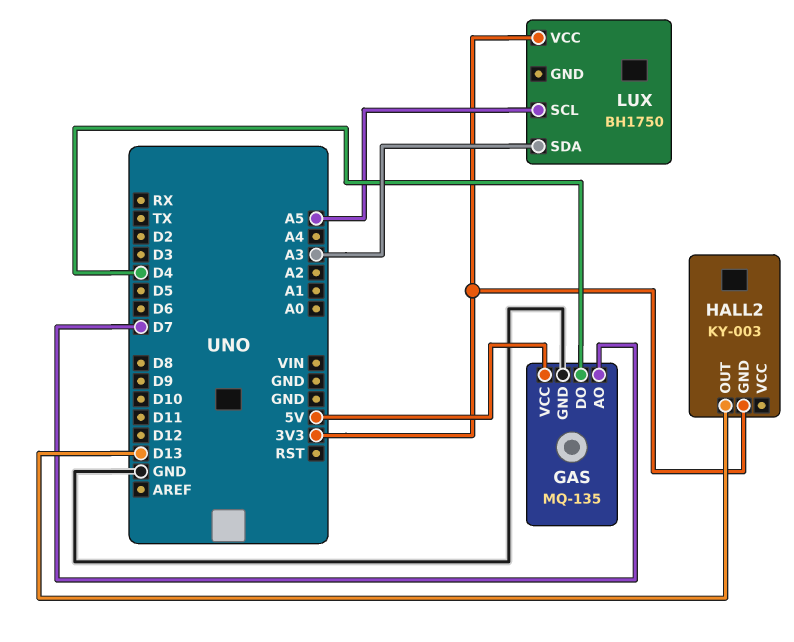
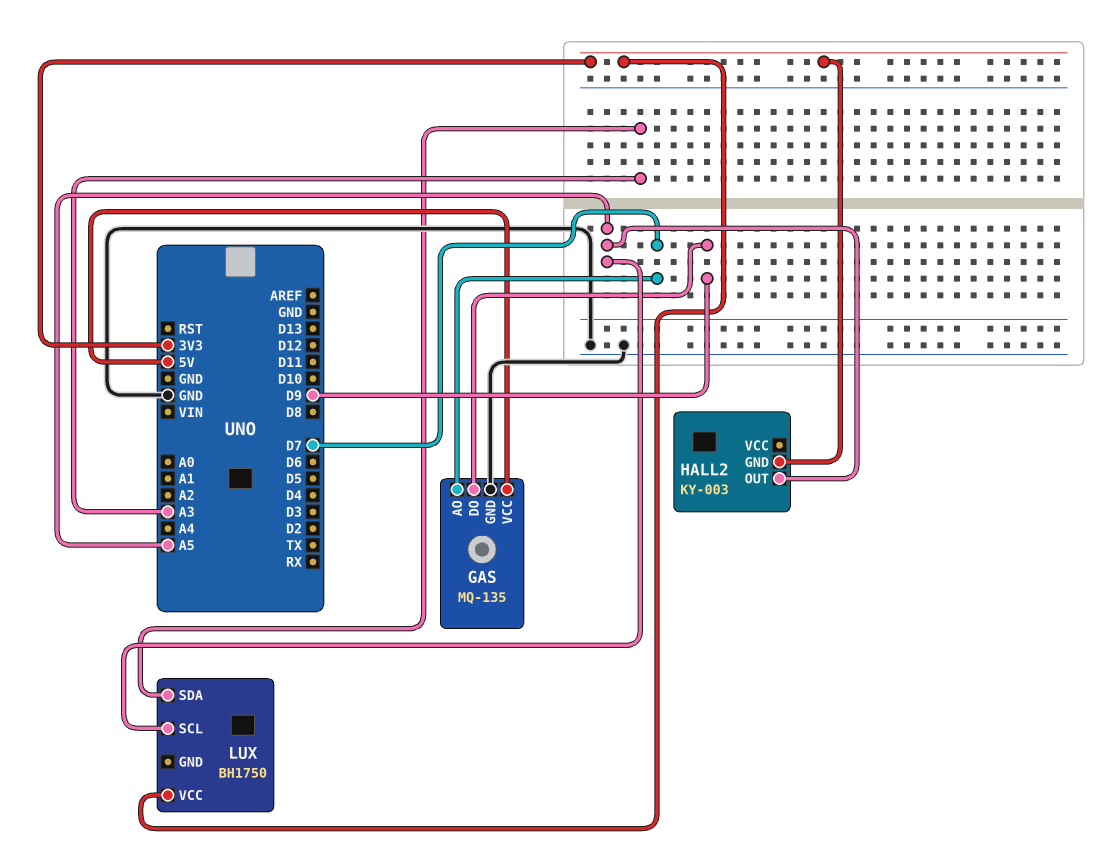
GAS pin DO: D4 -> D9
HALL2 pin OUT: D13 -> A5

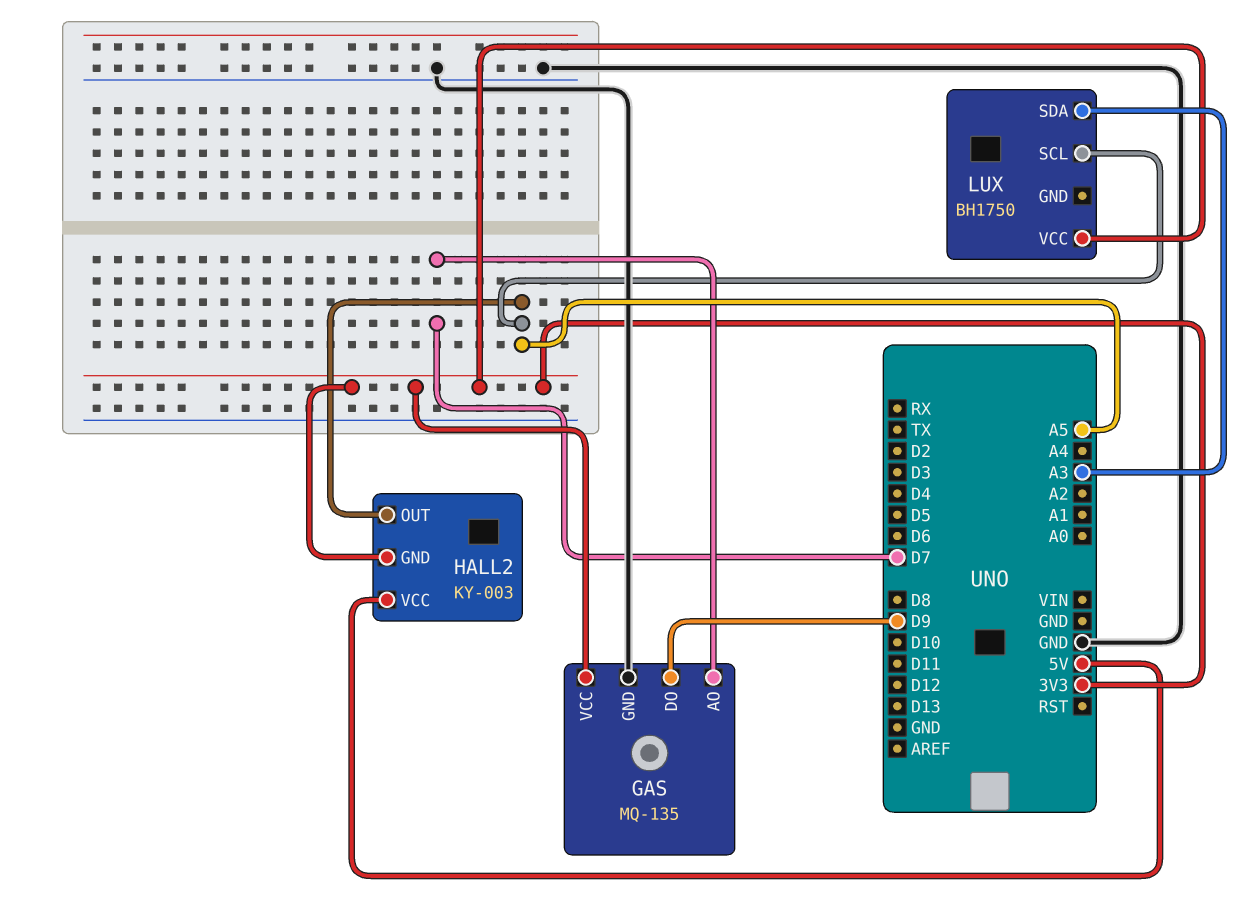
GAS pin VCC: 5V -> 3V3
HALL2 pin VCC: none -> 5V

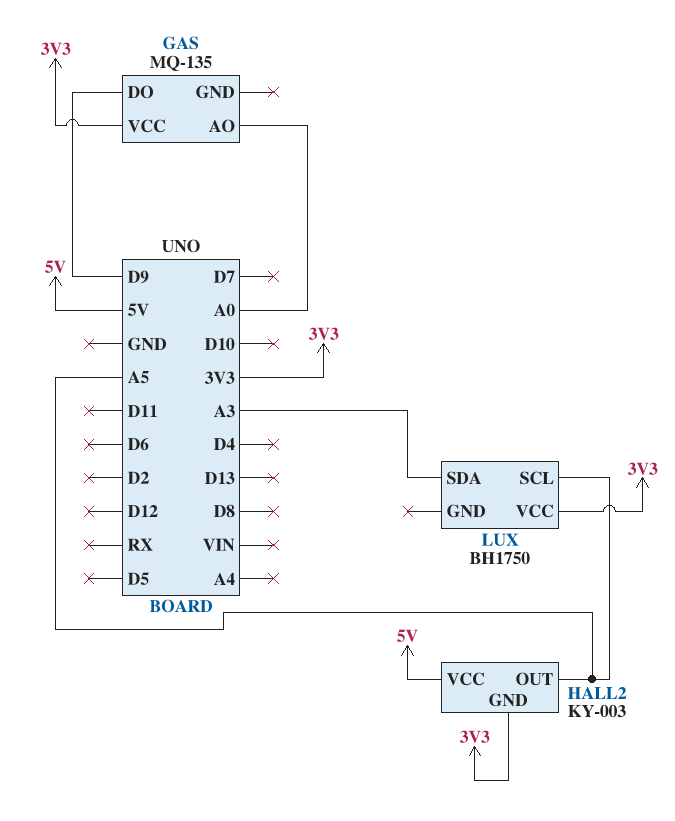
GAS pin AO: D7 -> A0
GAS pin GND: GND -> none

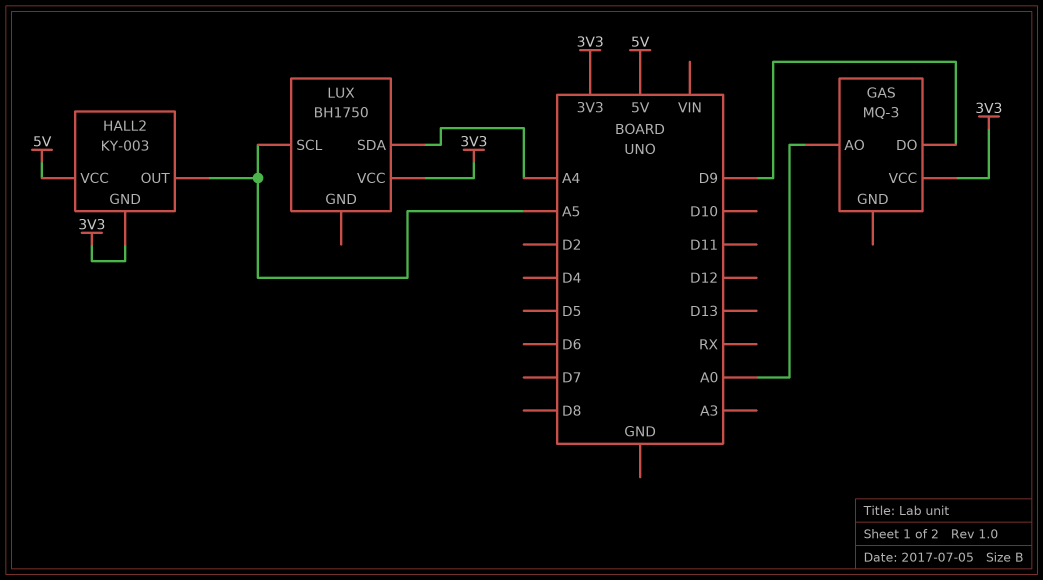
GAS: MQ-135 -> MQ-3
LUX pin SDA: A3 -> A4

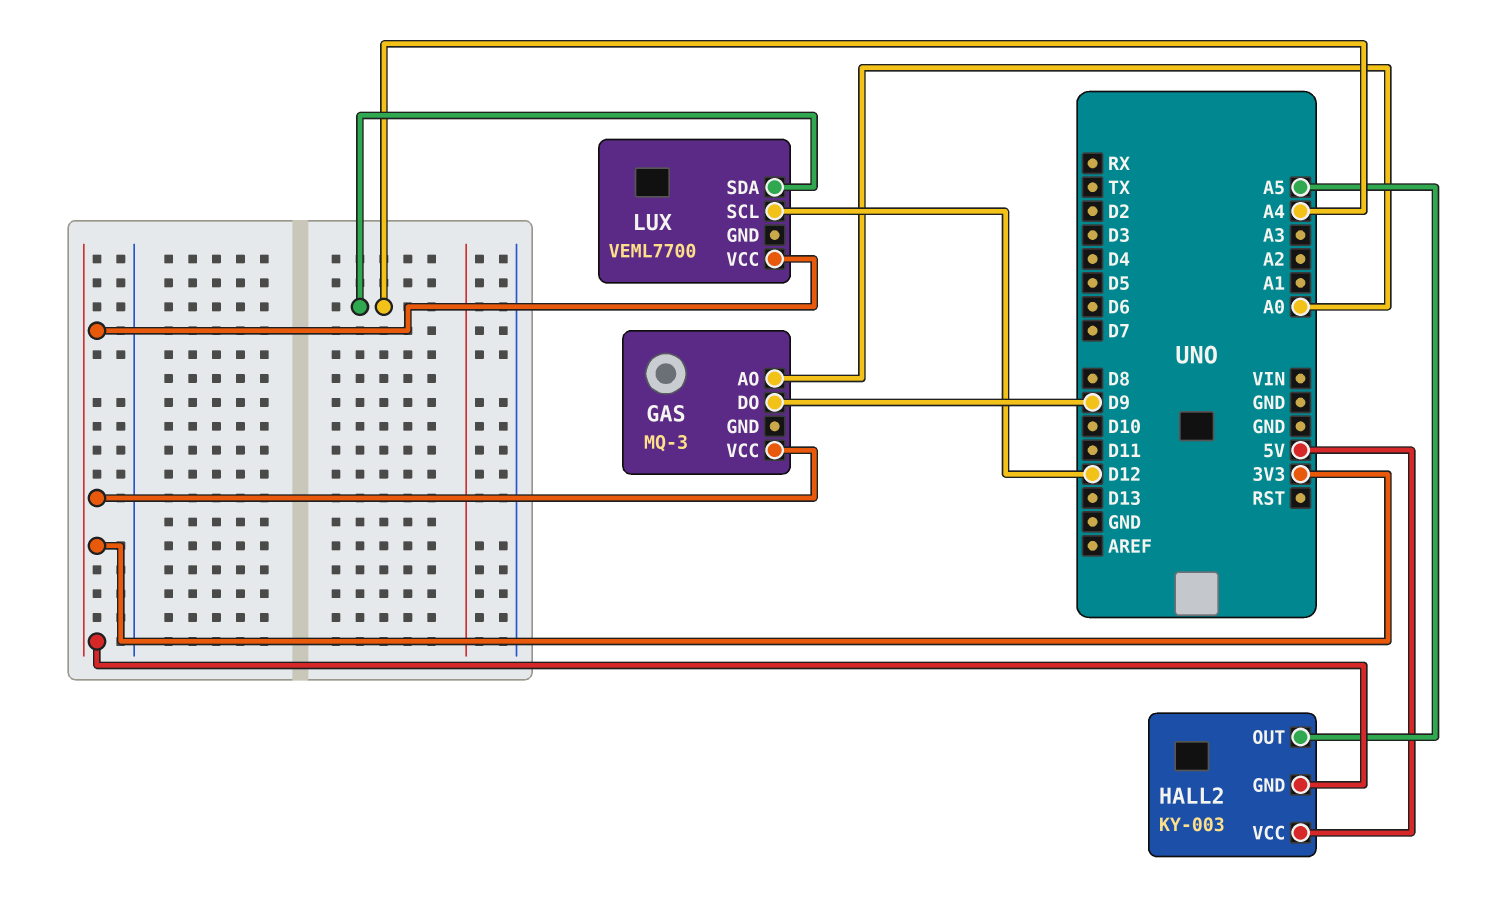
LUX: BH1750 -> VEML7700
LUX pin SCL: A5 -> D12

